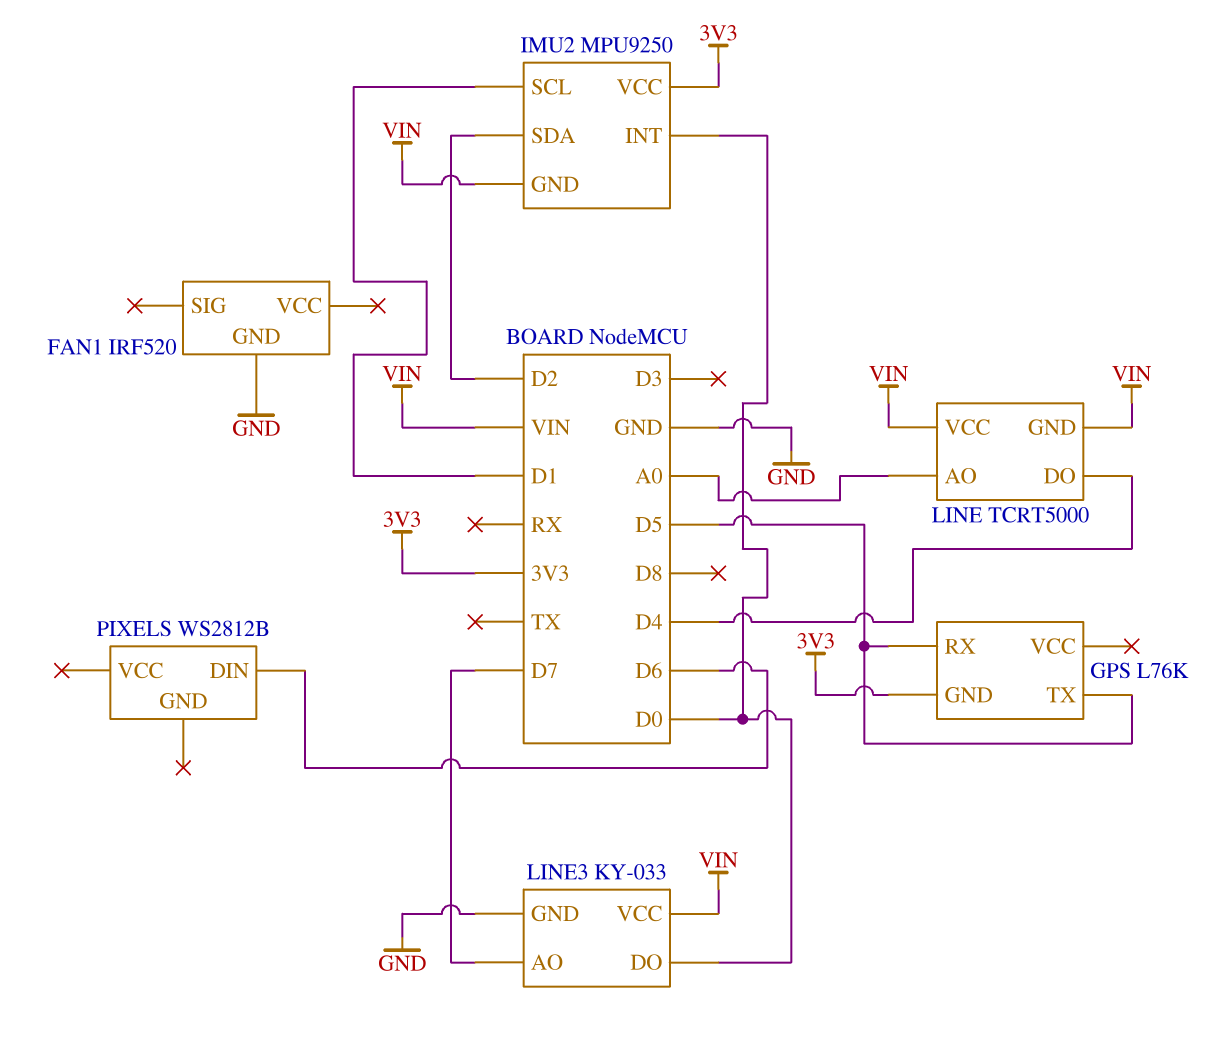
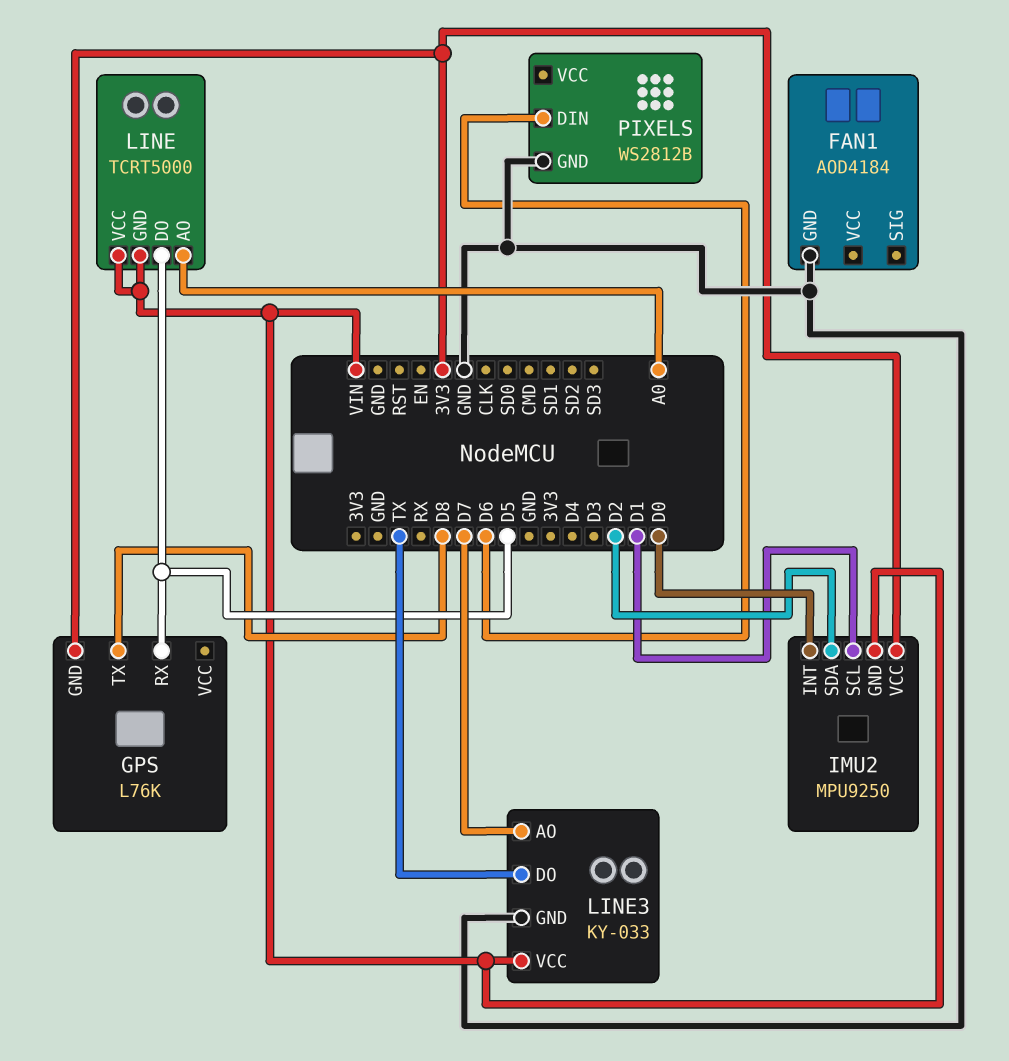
FAN1: IRF520 -> AOD4184
GPS pin TX: D5 -> D8
LINE pin DO: D4 -> D5
LINE3 pin DO: D0 -> TX
PIXELS pin GND: none -> GND

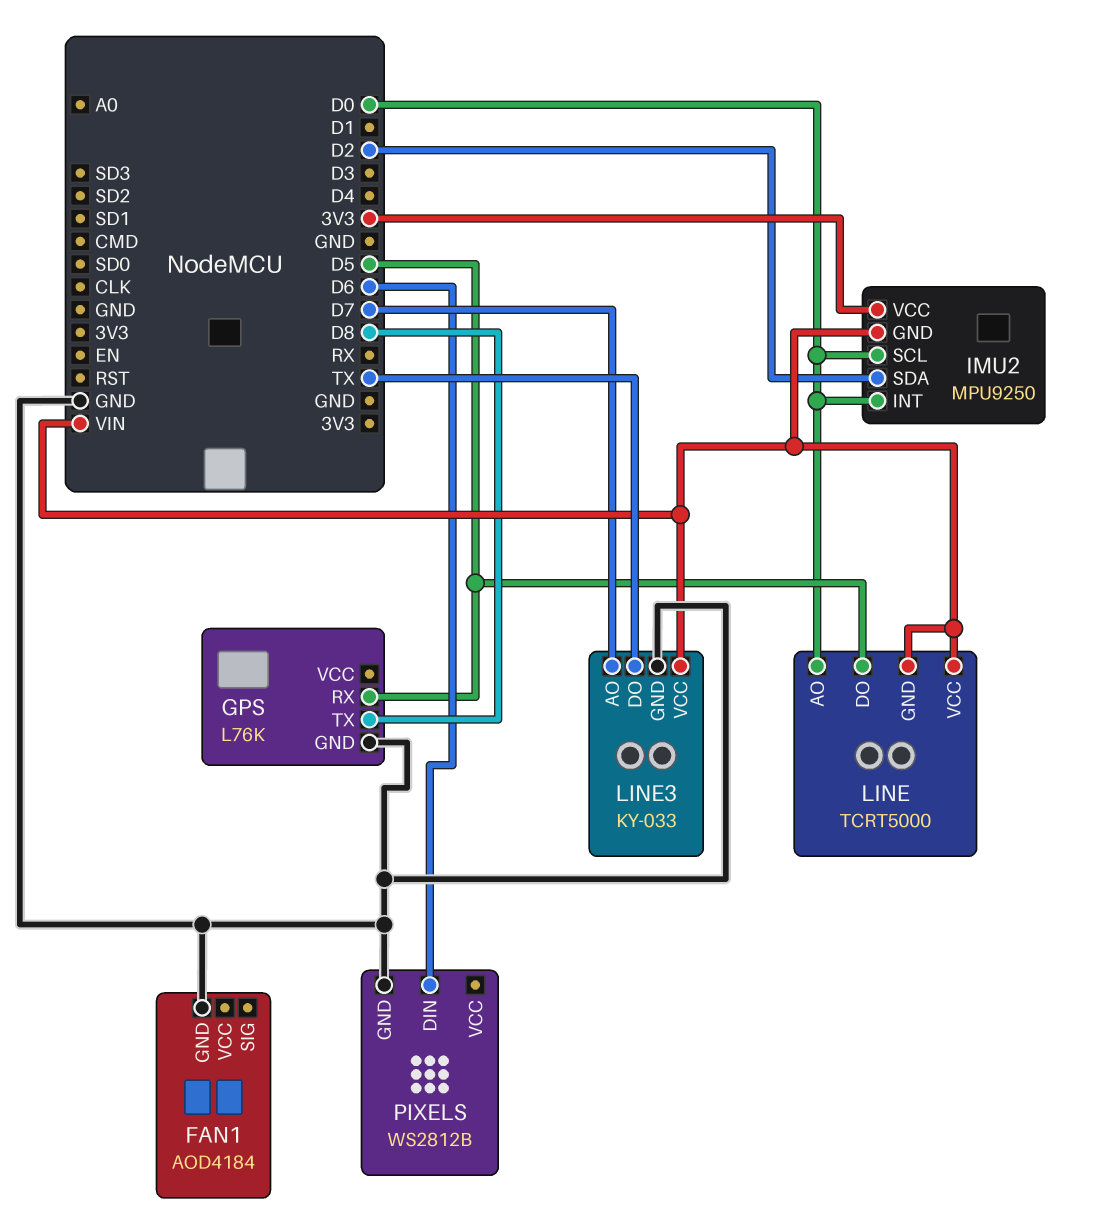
GPS pin GND: 3V3 -> GND
IMU2 pin SCL: D1 -> D0
LINE pin AO: A0 -> D0

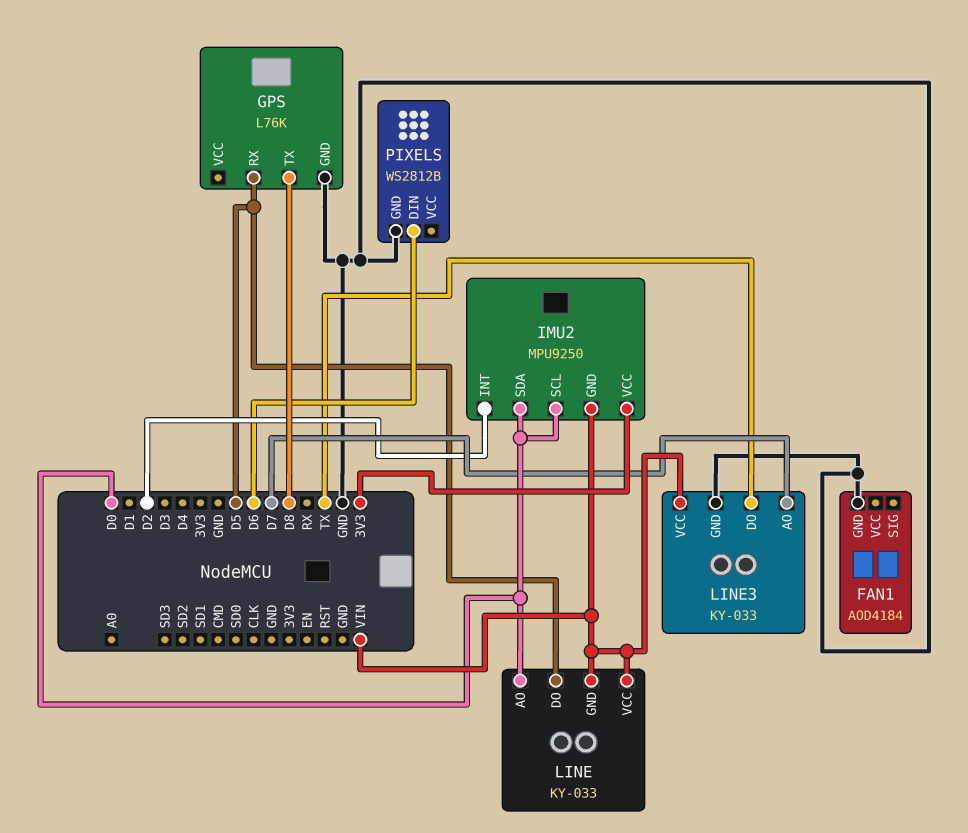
IMU2 pin INT: D0 -> D2
IMU2 pin SDA: D2 -> D0
LINE: TCRT5000 -> KY-033

